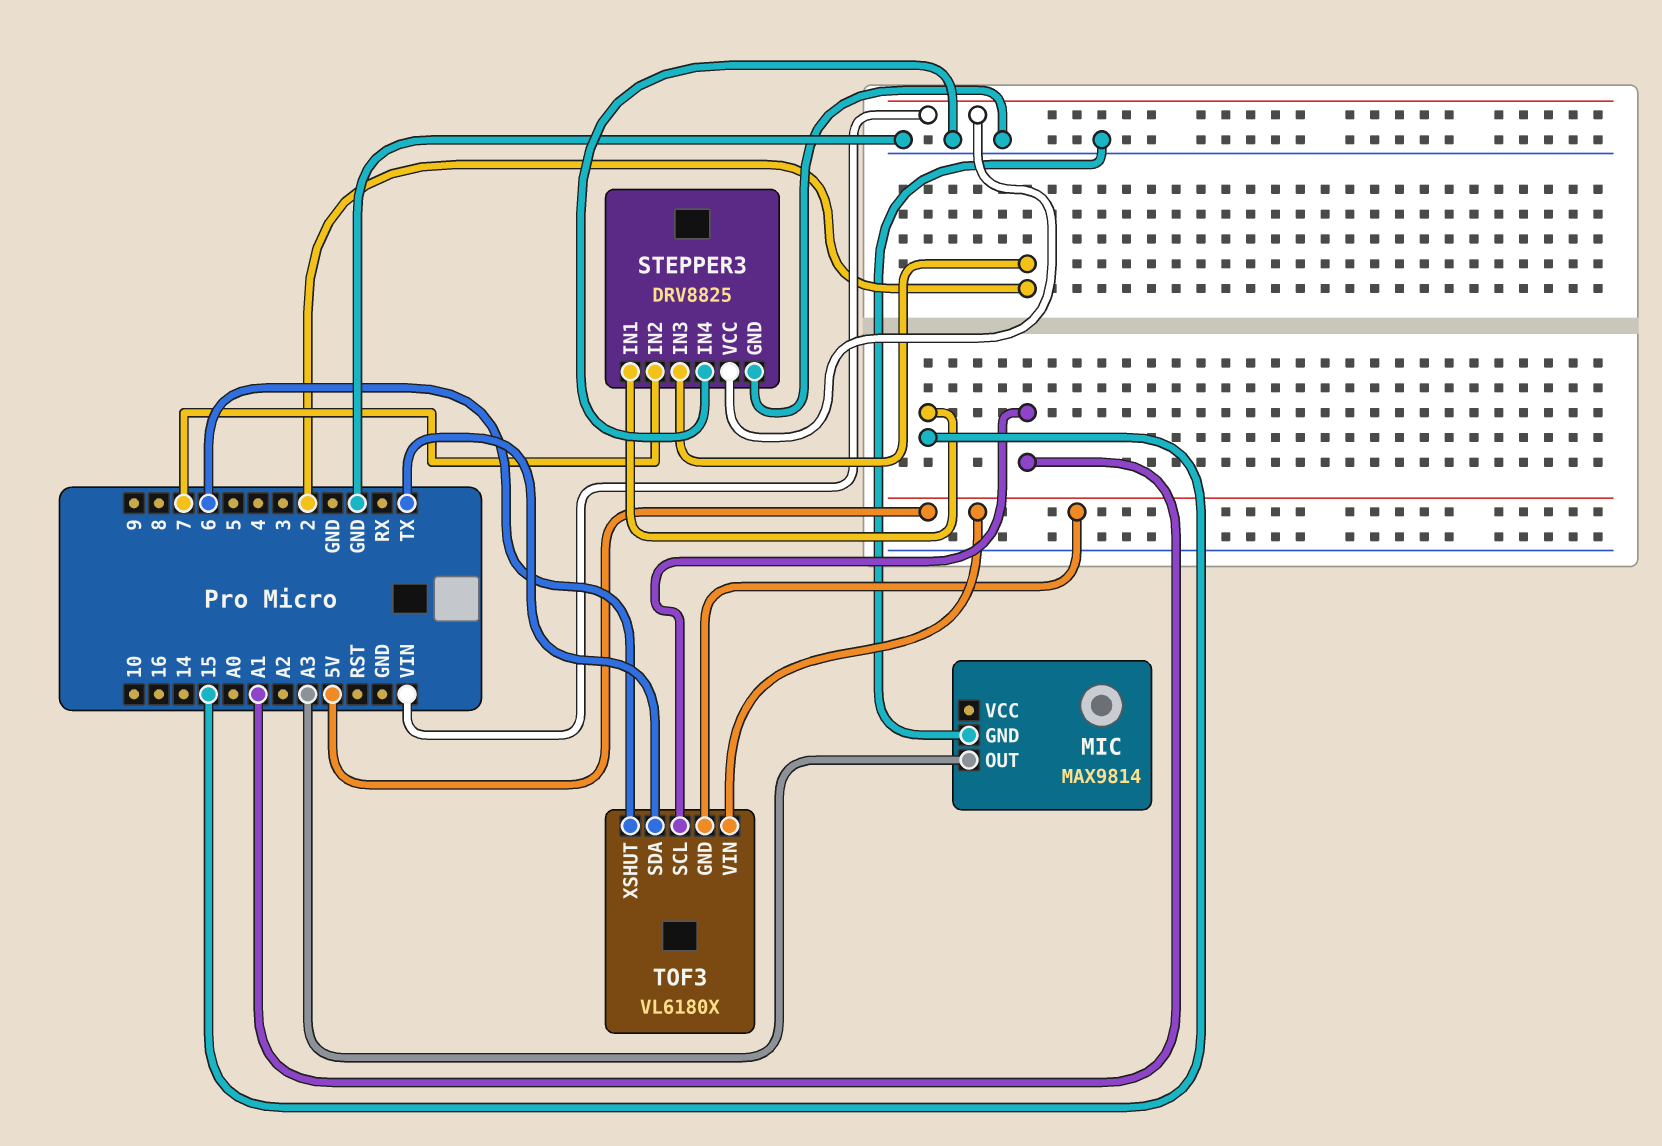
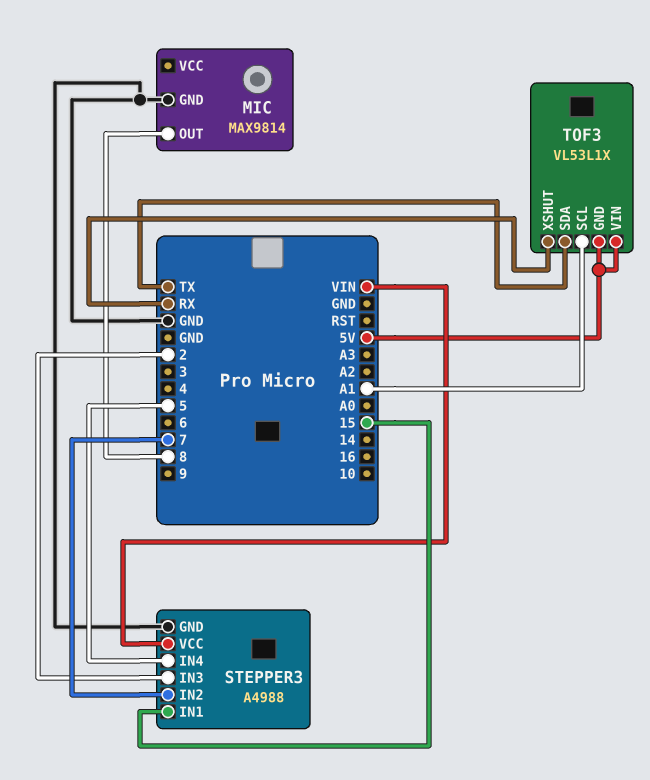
MIC pin OUT: A3 -> 8
STEPPER3: DRV8825 -> A4988
STEPPER3 pin IN4: GND -> 5
TOF3: VL6180X -> VL53L1X
TOF3 pin XSHUT: 6 -> RX

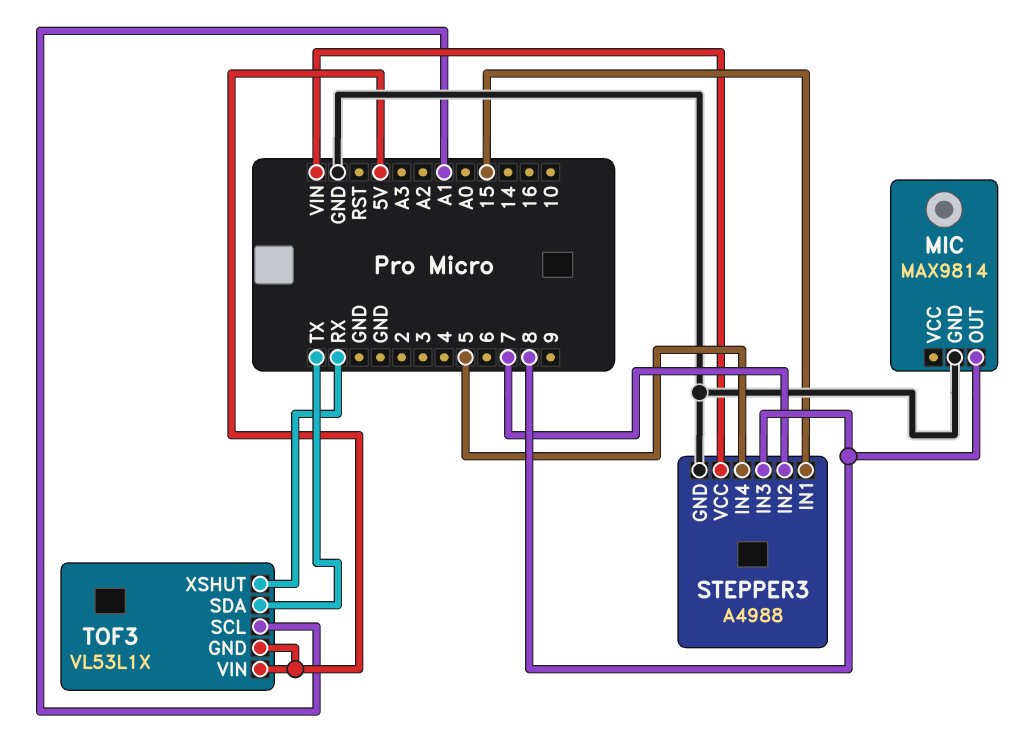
STEPPER3 pin IN3: 2 -> 8

